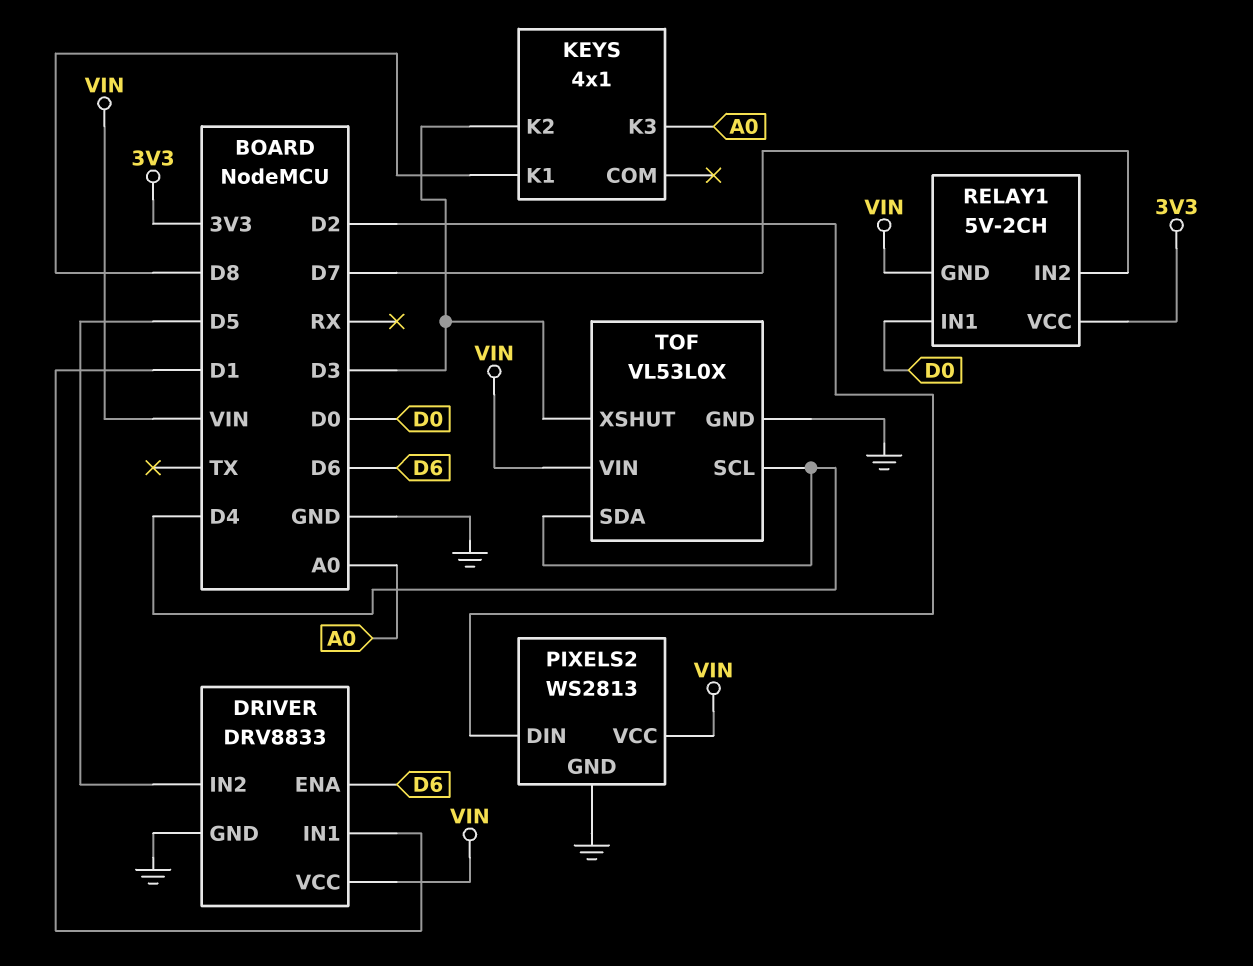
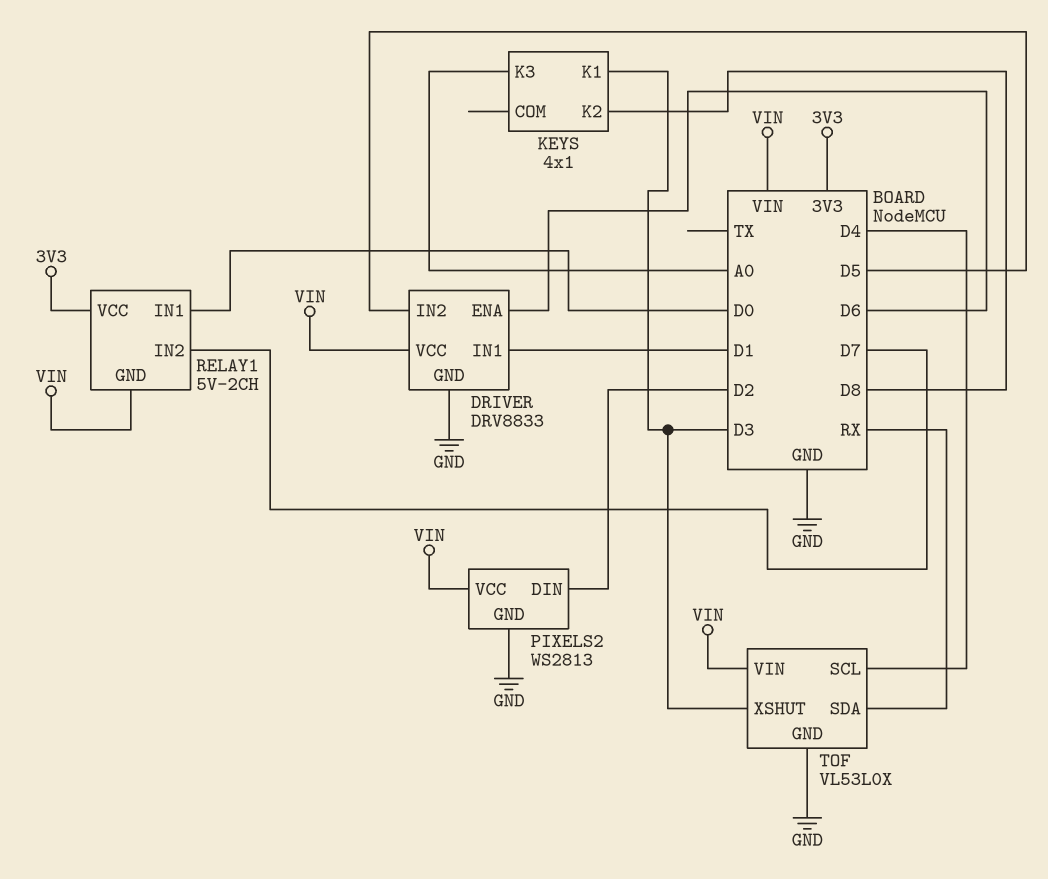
KEYS pin K1: D8 -> D3
KEYS pin K2: D3 -> D8
TOF pin SDA: D4 -> RX

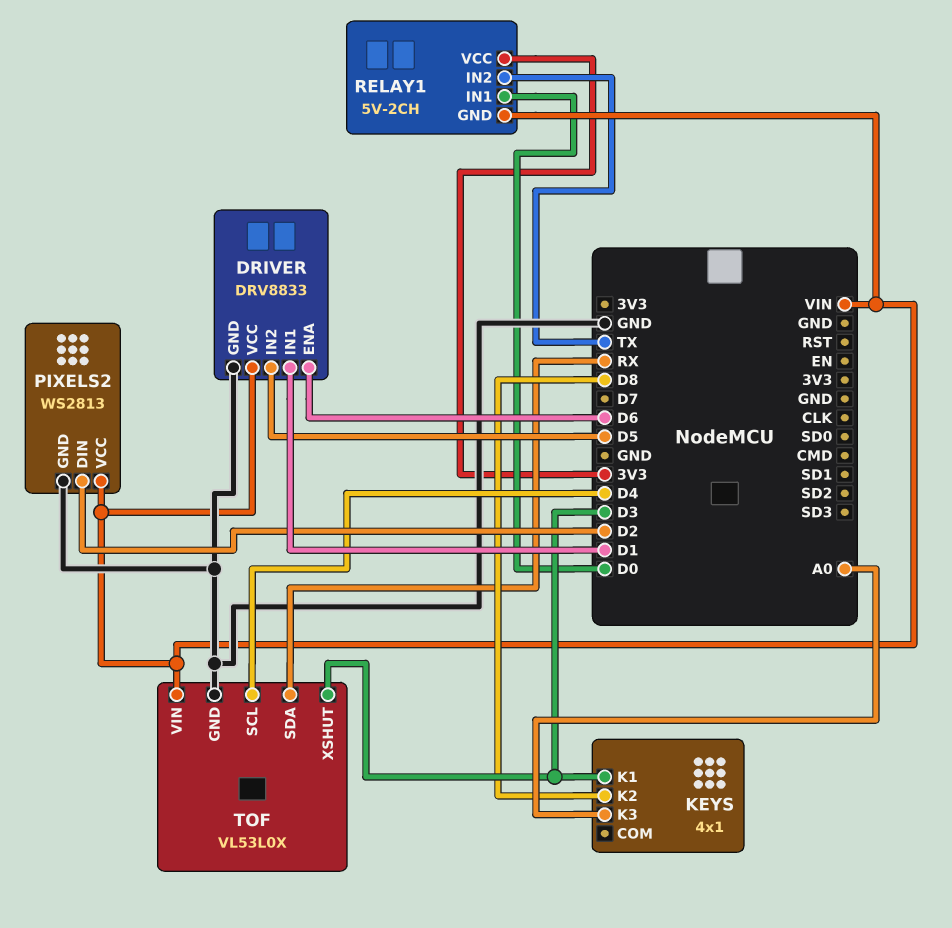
RELAY1 pin IN2: D7 -> TX

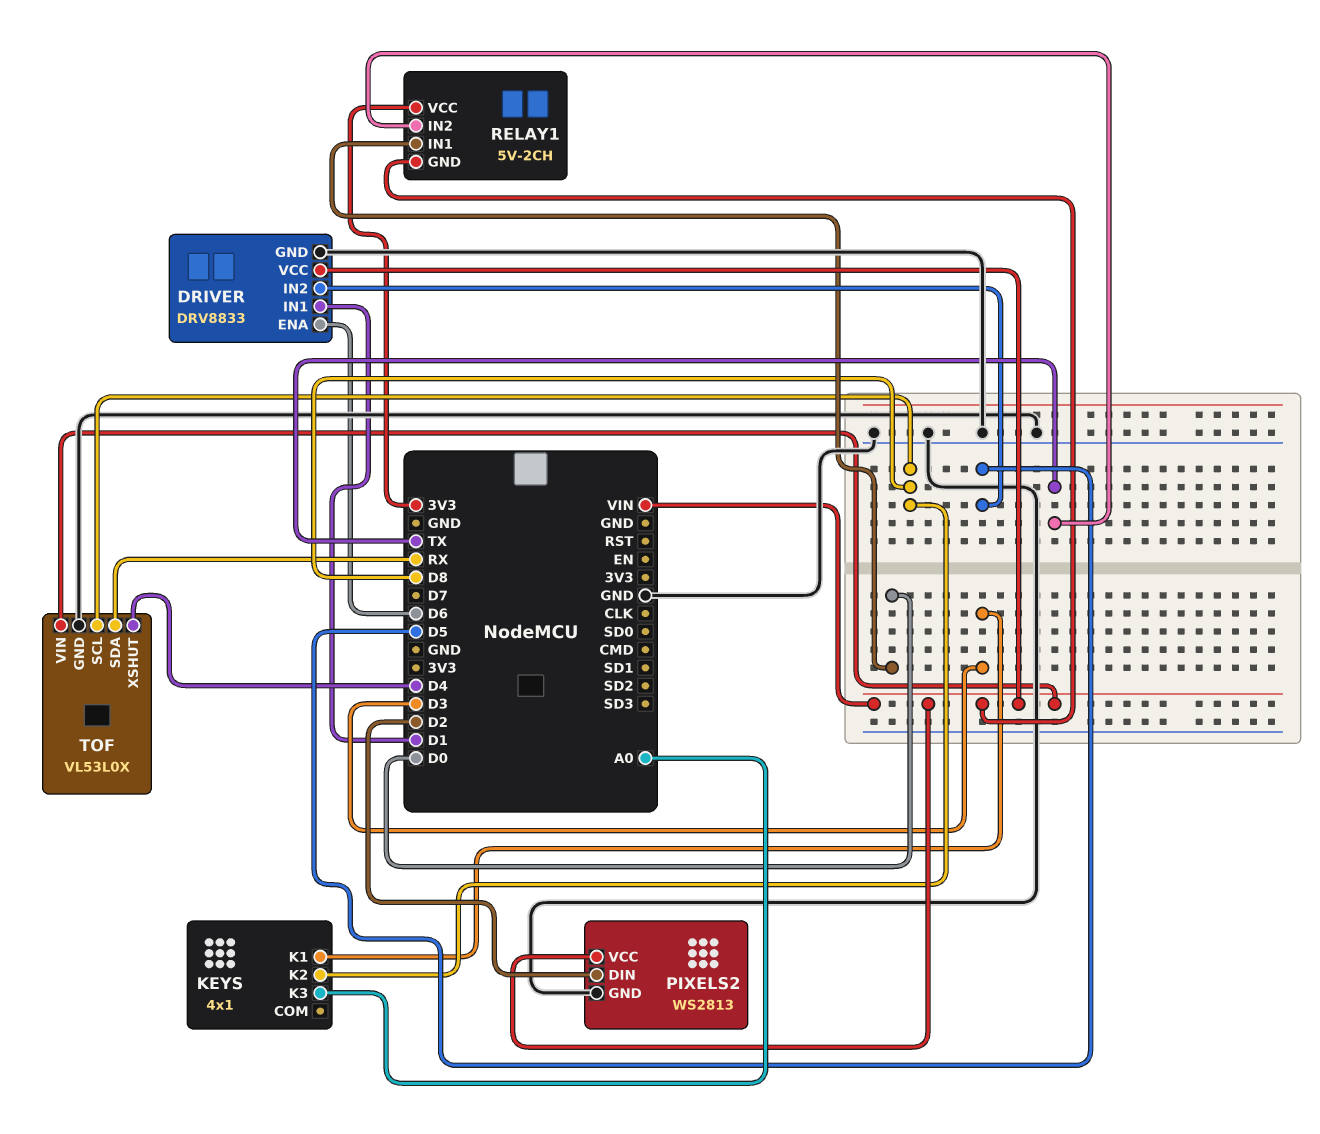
TOF pin SCL: D4 -> D8
TOF pin XSHUT: D3 -> D4

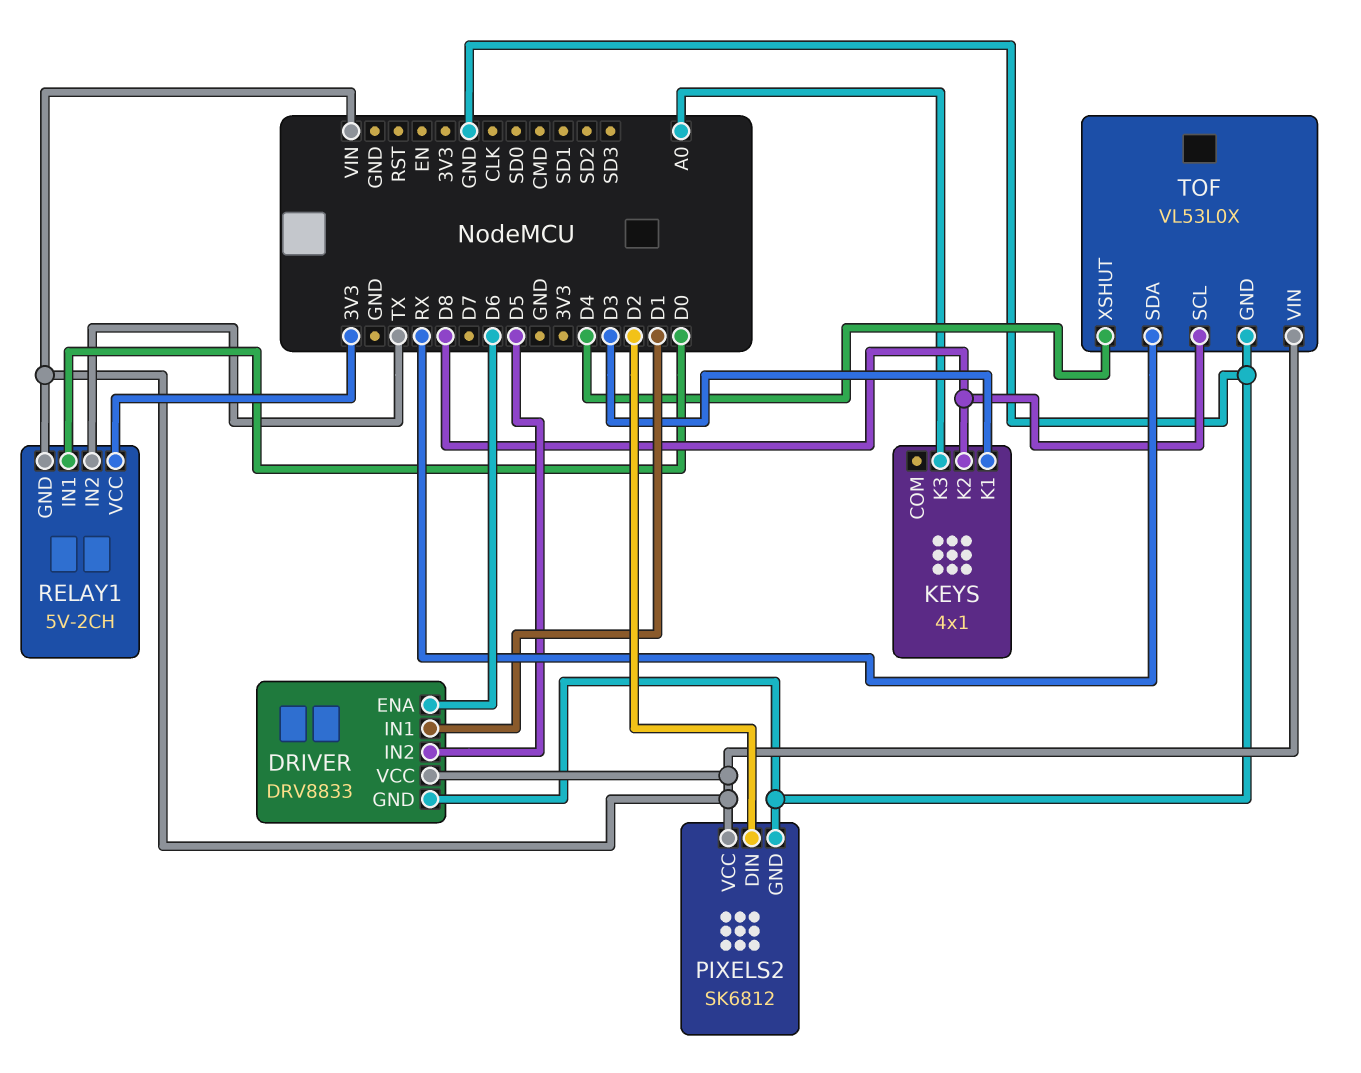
PIXELS2: WS2813 -> SK6812

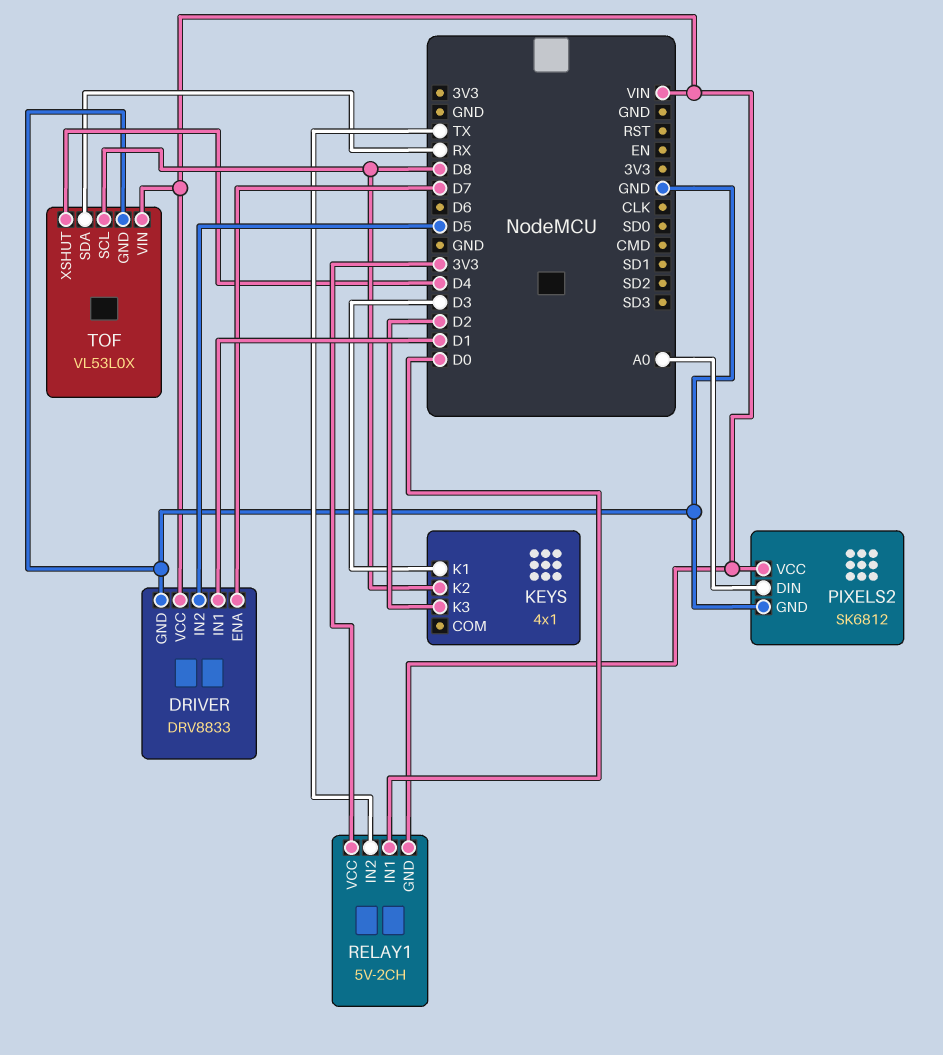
DRIVER pin ENA: D6 -> D7
KEYS pin K3: A0 -> D2
PIXELS2 pin DIN: D2 -> A0

